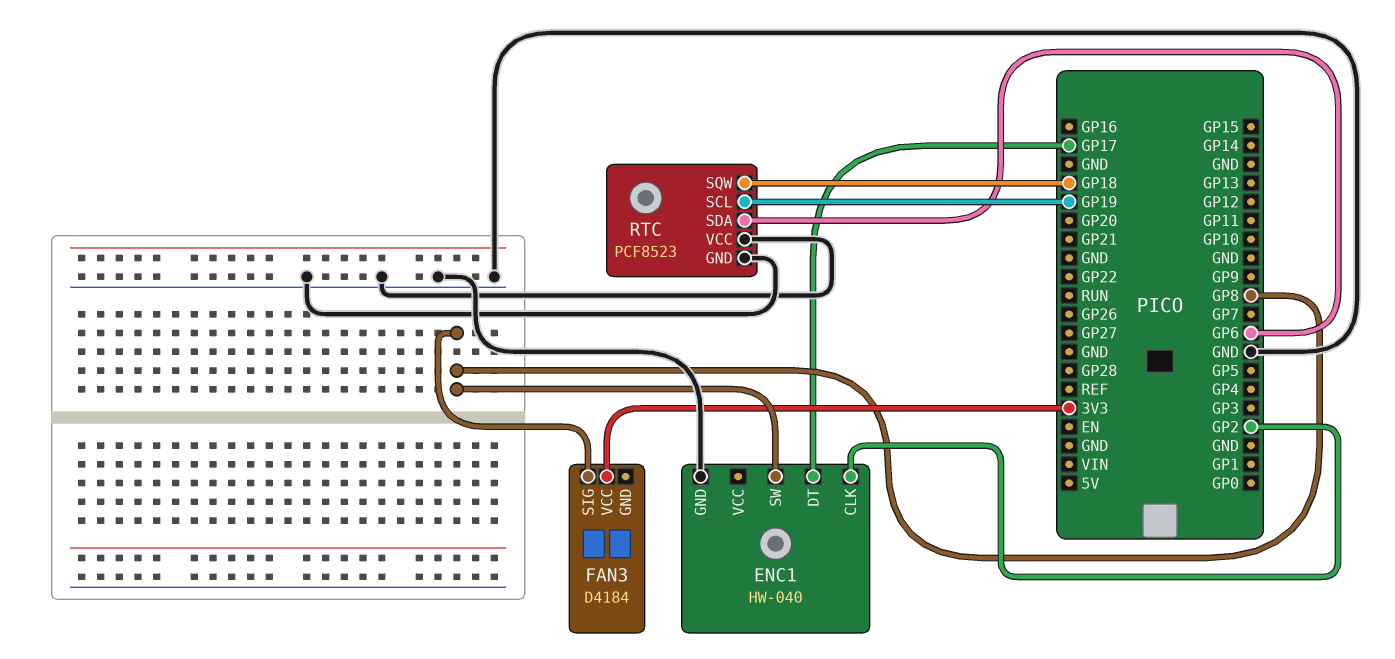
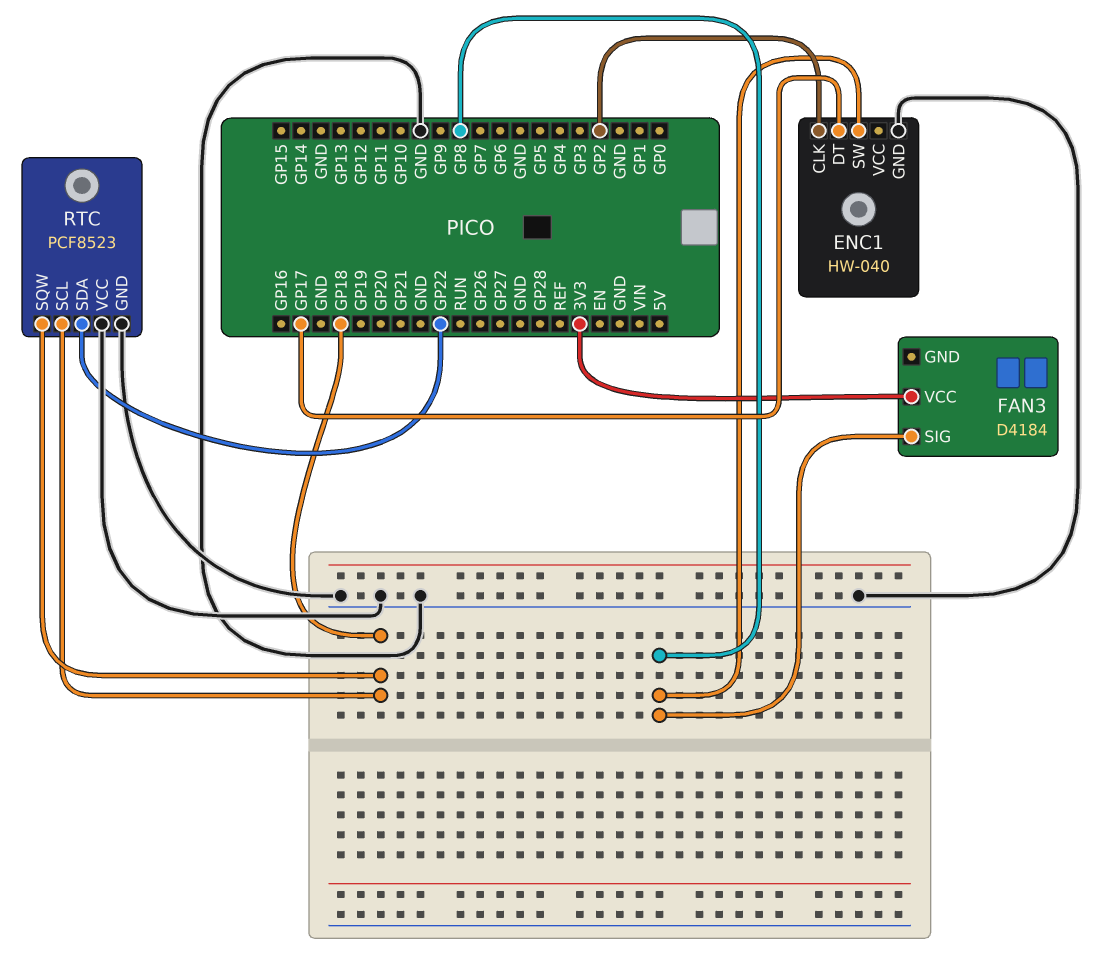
RTC pin SCL: GP19 -> GP18
RTC pin SDA: GP6 -> GP22

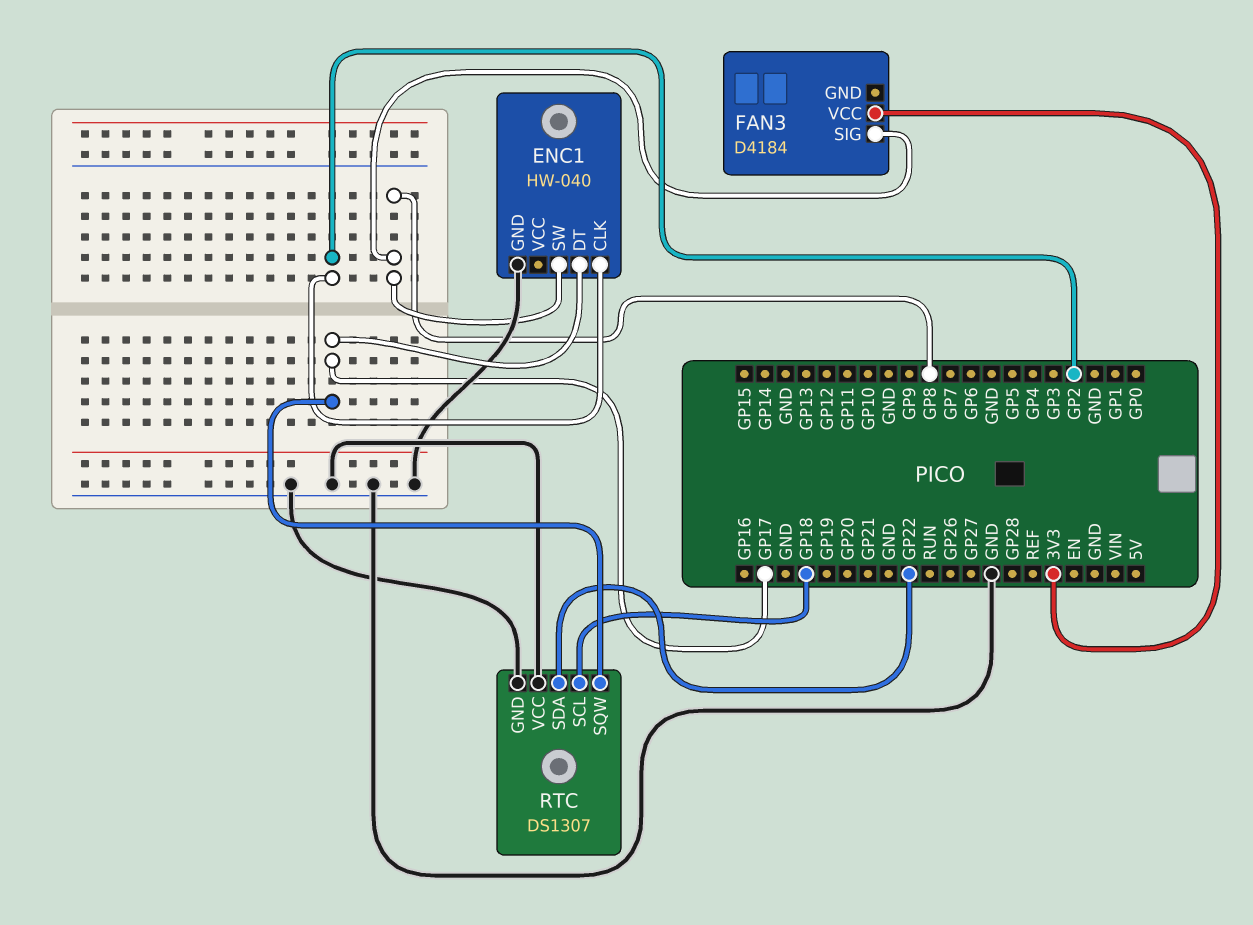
RTC: PCF8523 -> DS1307
RTC pin SQW: GP18 -> GP17

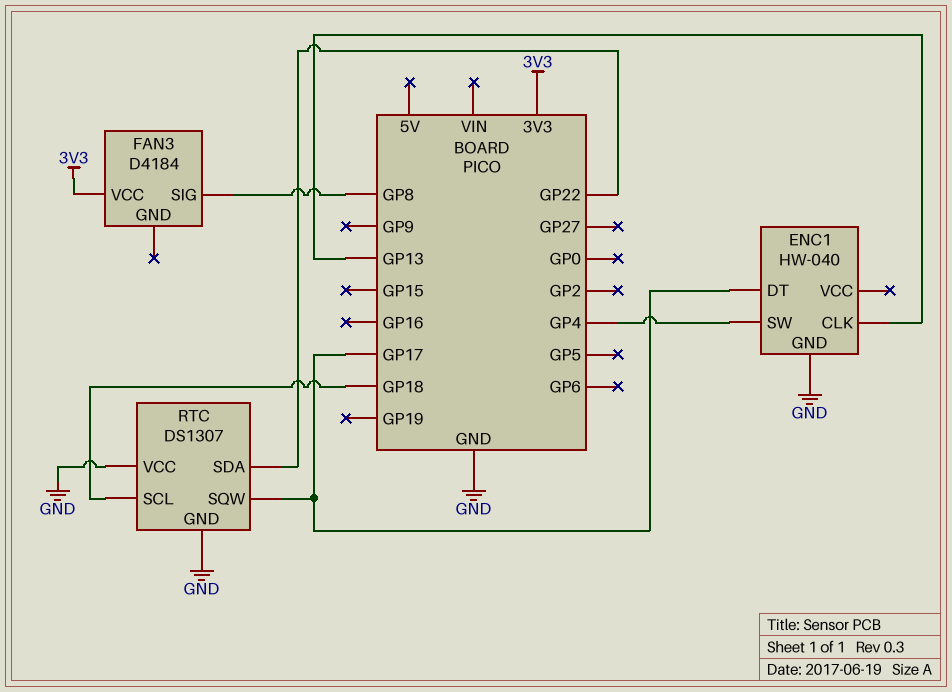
ENC1 pin CLK: GP2 -> GP13
ENC1 pin SW: GP8 -> GP4

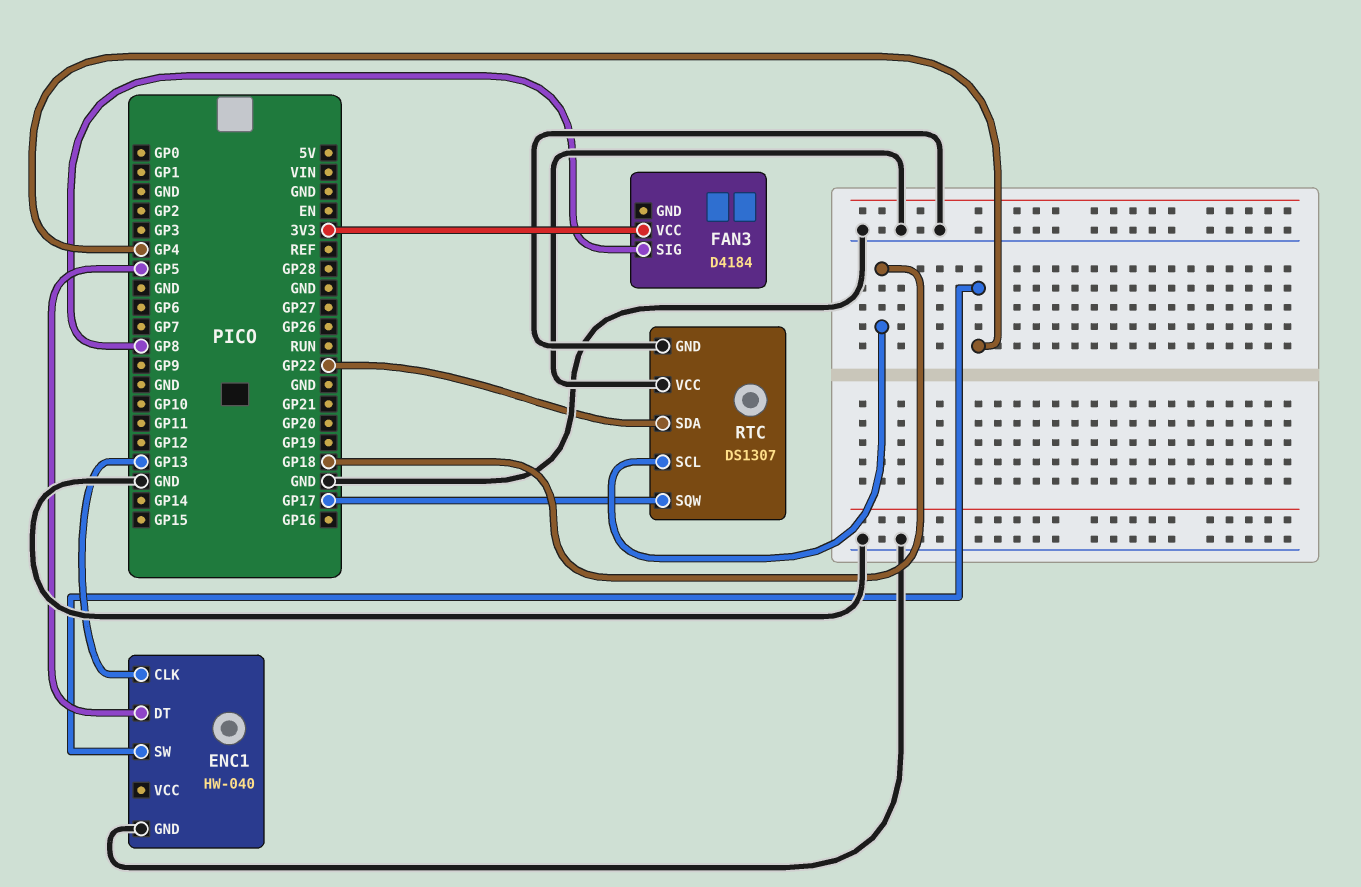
ENC1 pin DT: GP17 -> GP5

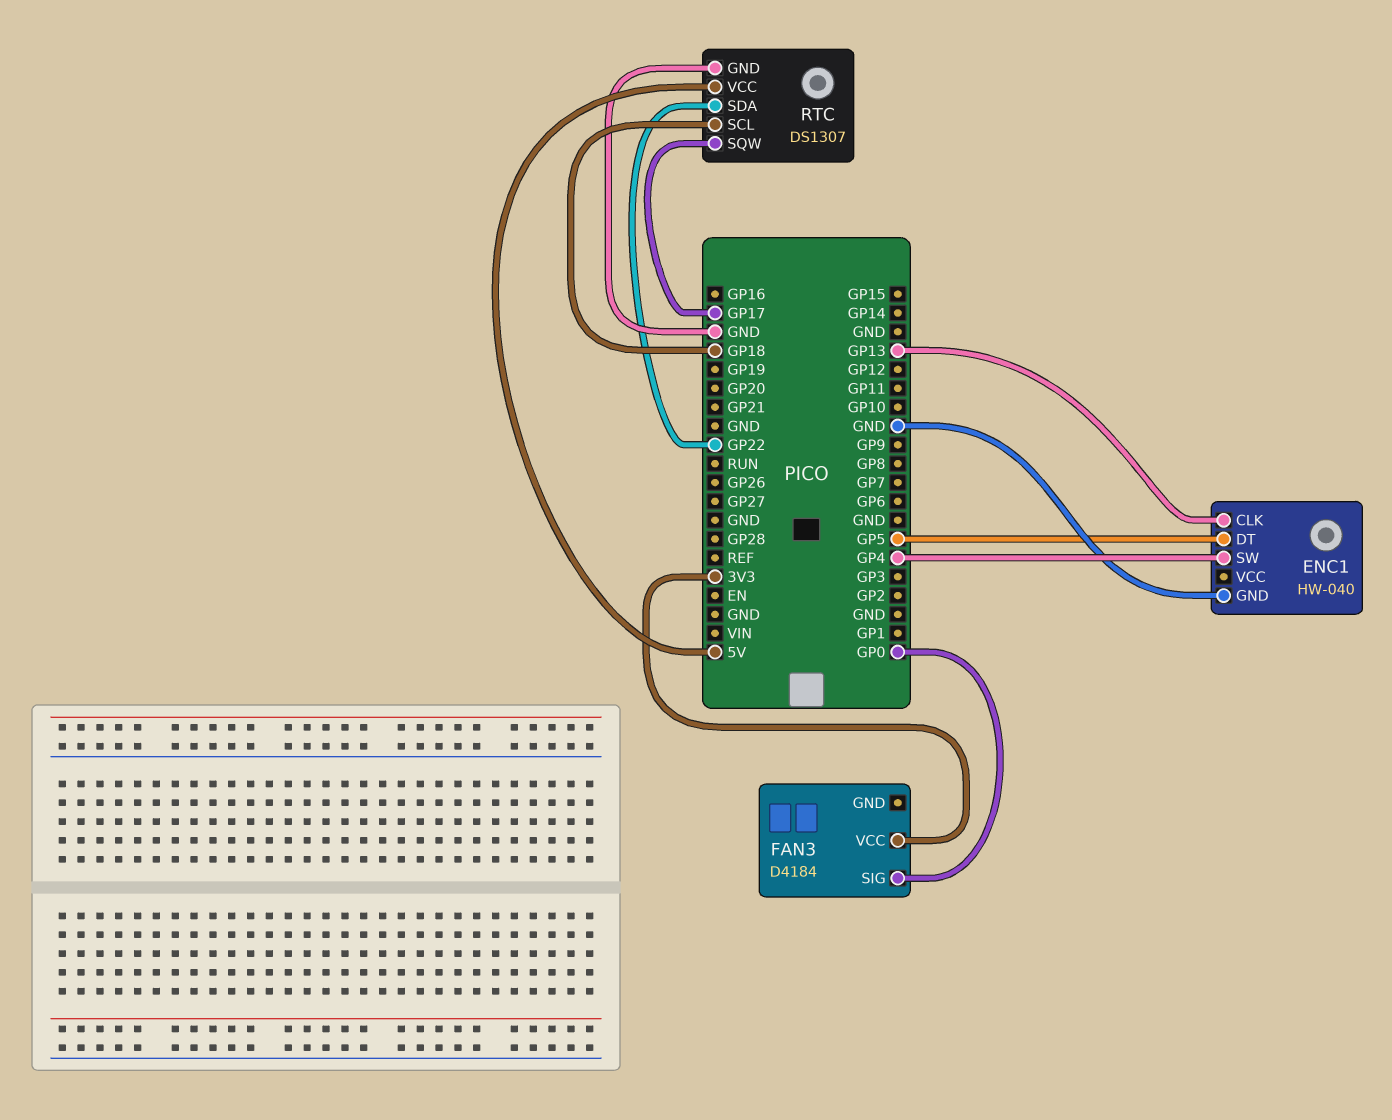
FAN3 pin SIG: GP8 -> GP0
RTC pin VCC: GND -> 5V

